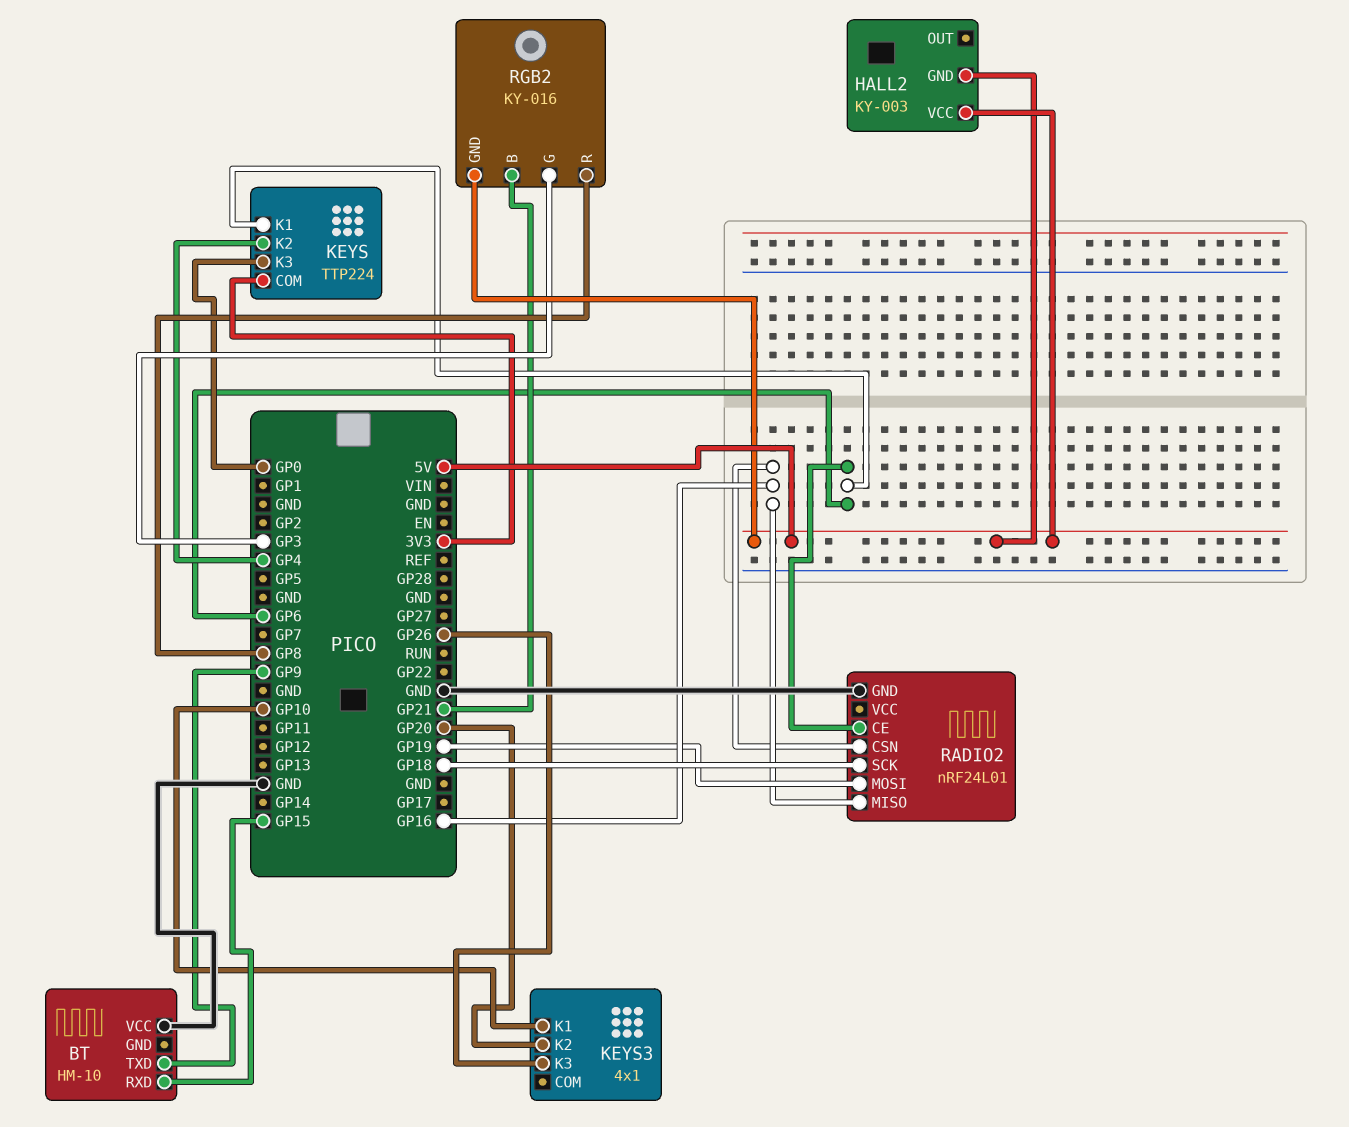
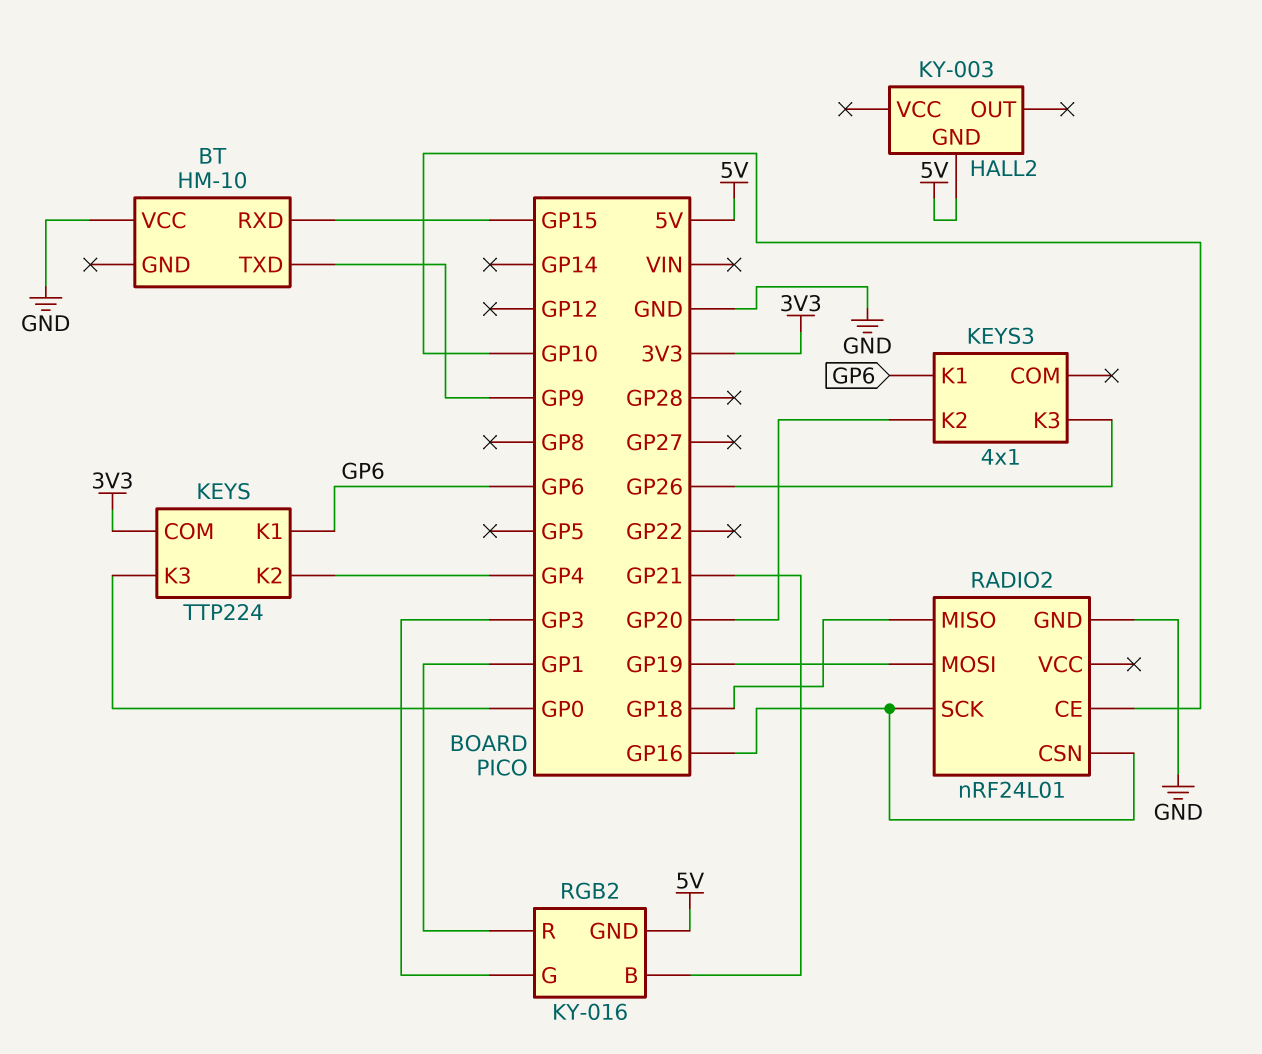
HALL2 pin VCC: 5V -> none
KEYS3 pin K1: GP10 -> GP6
RADIO2 pin CE: GP6 -> GP10
RADIO2 pin MISO: GP16 -> GP18
RADIO2 pin SCK: GP18 -> GP16
RGB2 pin R: GP8 -> GP1

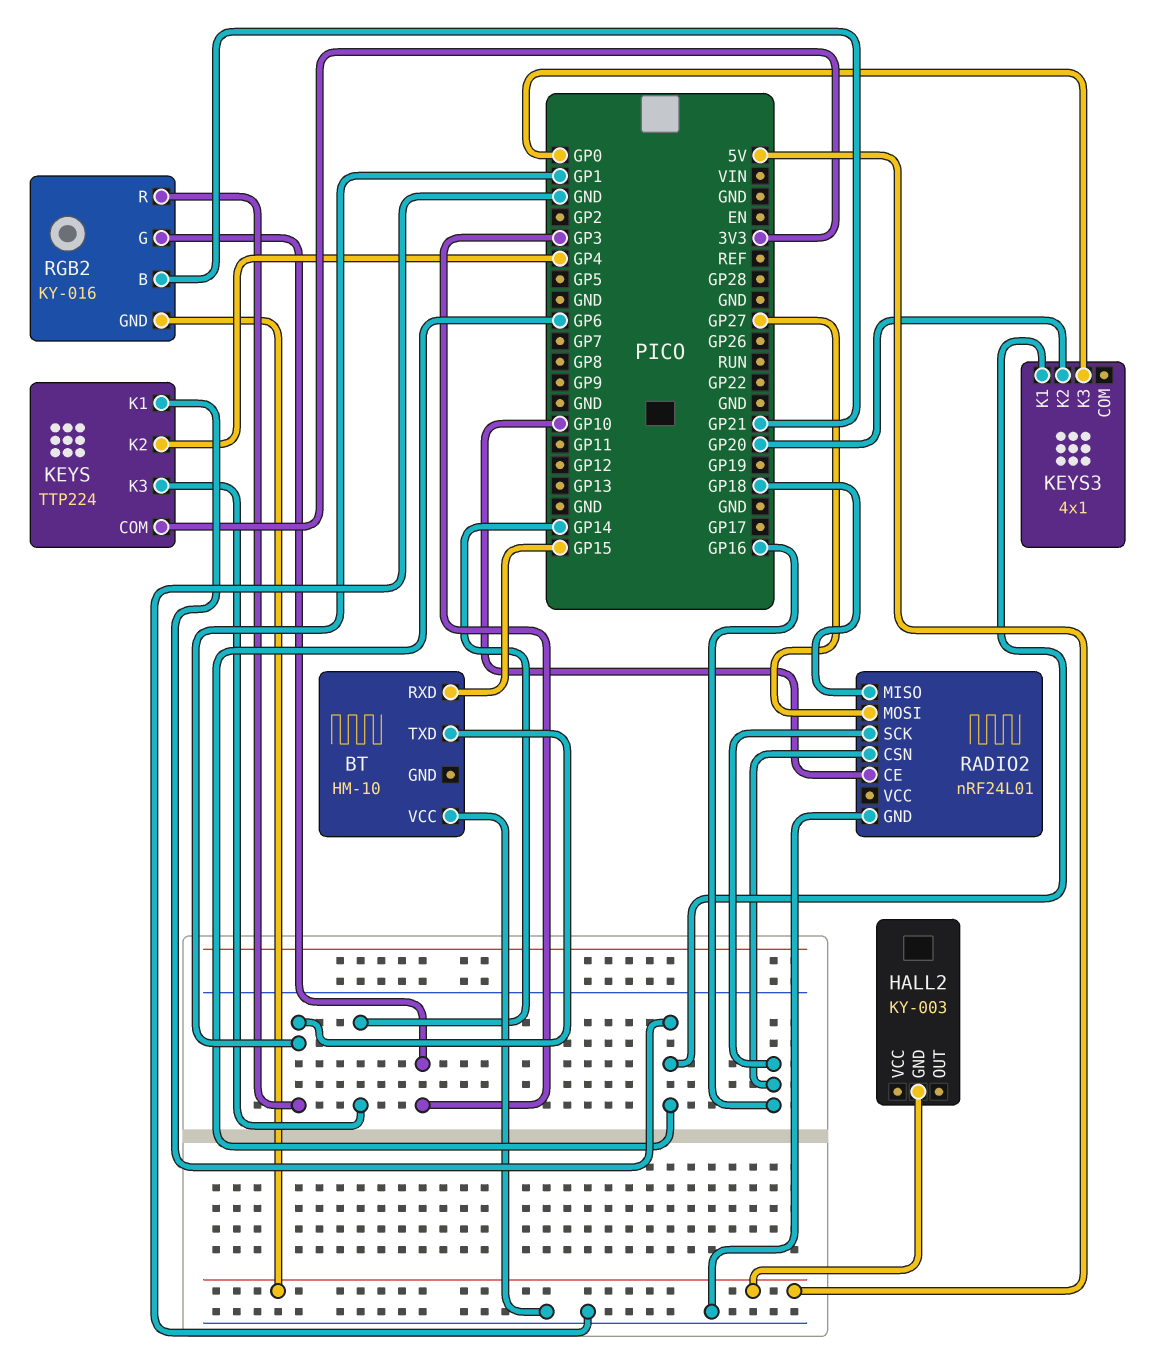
BT pin TXD: GP9 -> GP1
KEYS pin K3: GP0 -> GP14
KEYS3 pin K3: GP26 -> GP0
RADIO2 pin MOSI: GP19 -> GP27

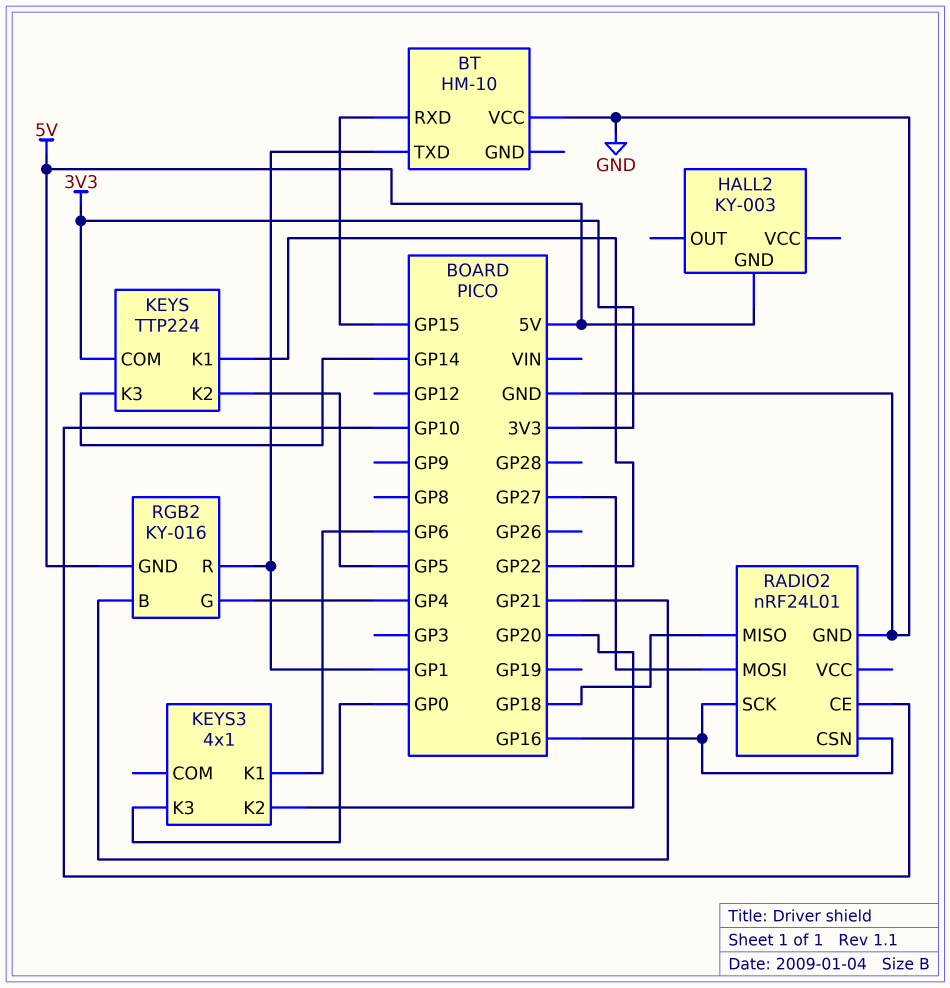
KEYS pin K1: GP6 -> GP22
KEYS pin K2: GP4 -> GP5
RGB2 pin G: GP3 -> GP4

